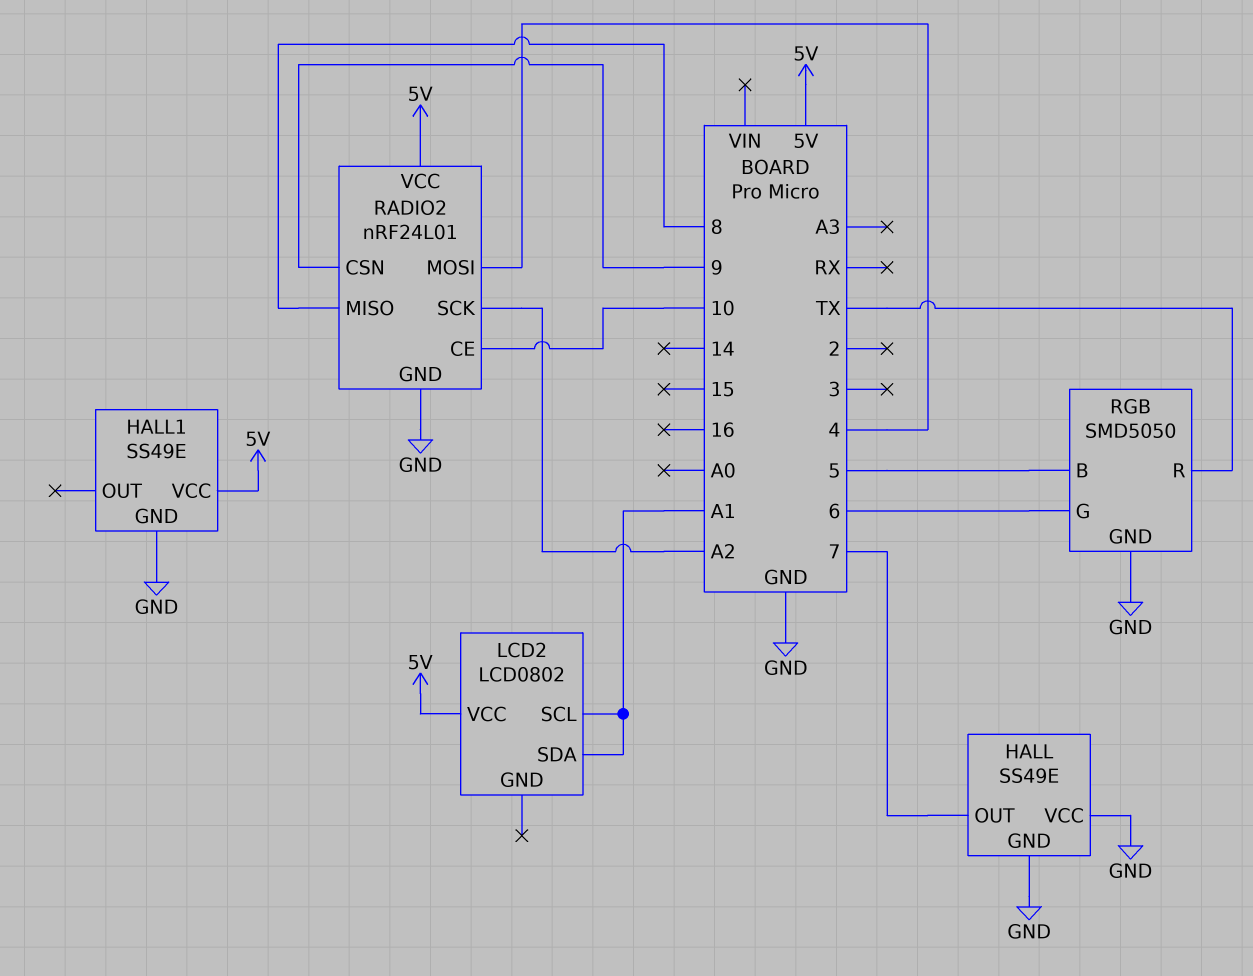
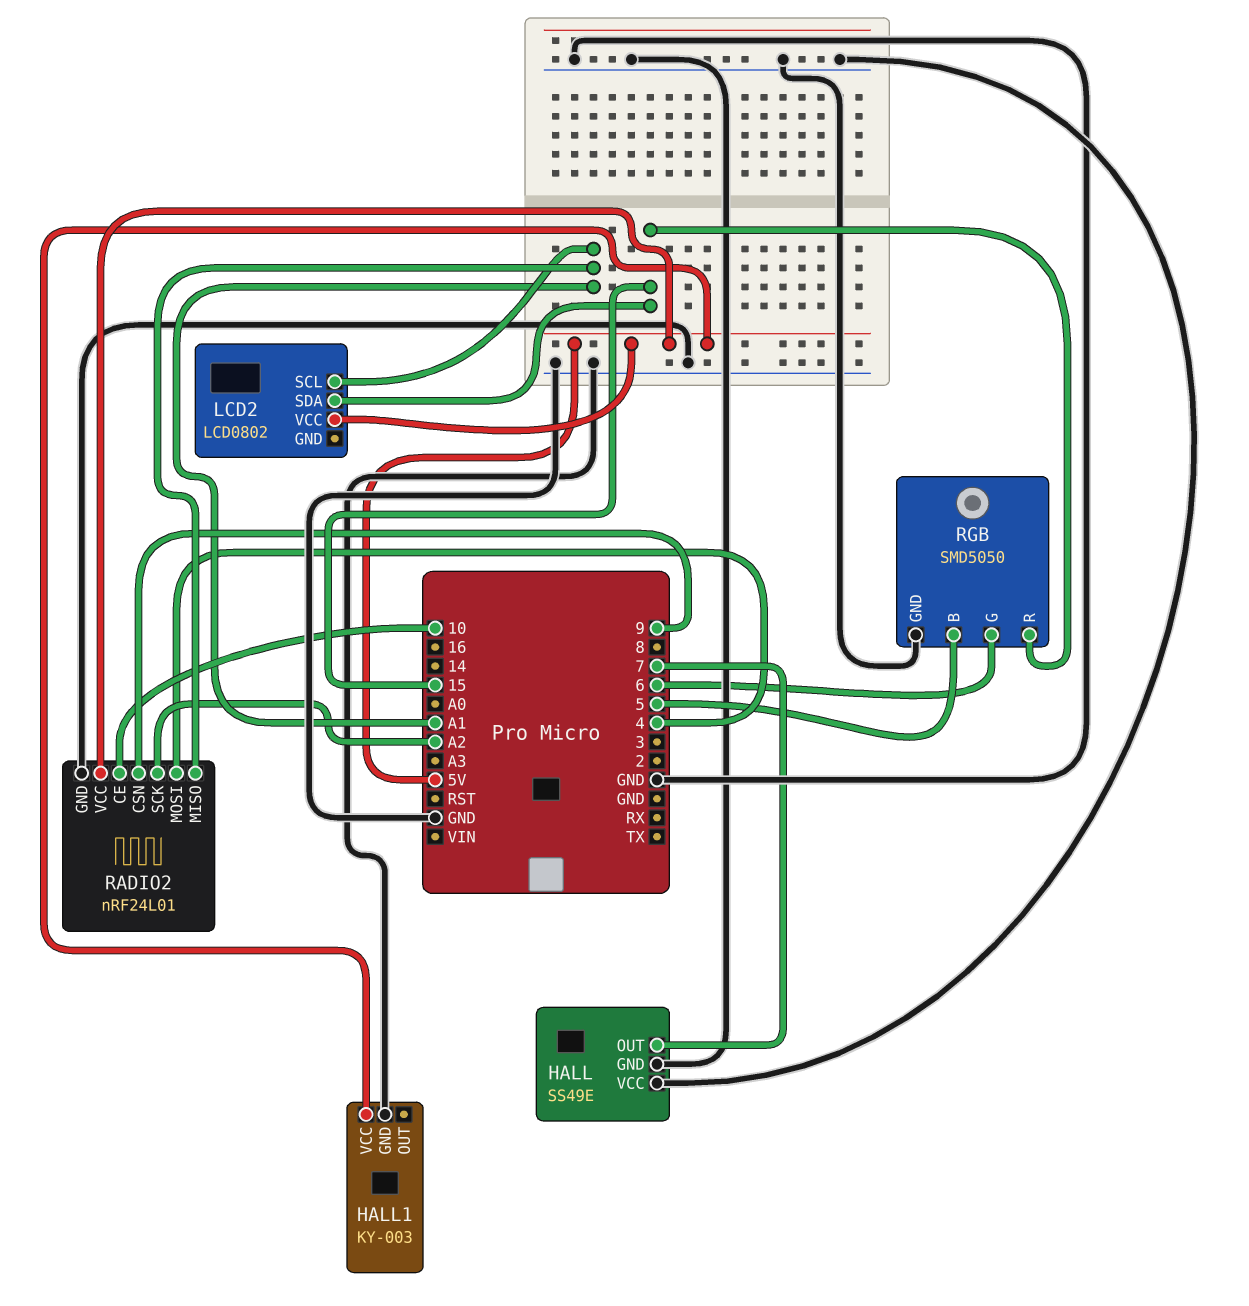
HALL1: SS49E -> KY-003
LCD2 pin SDA: A1 -> 15
RADIO2 pin MISO: 8 -> A1
RGB pin R: TX -> 15

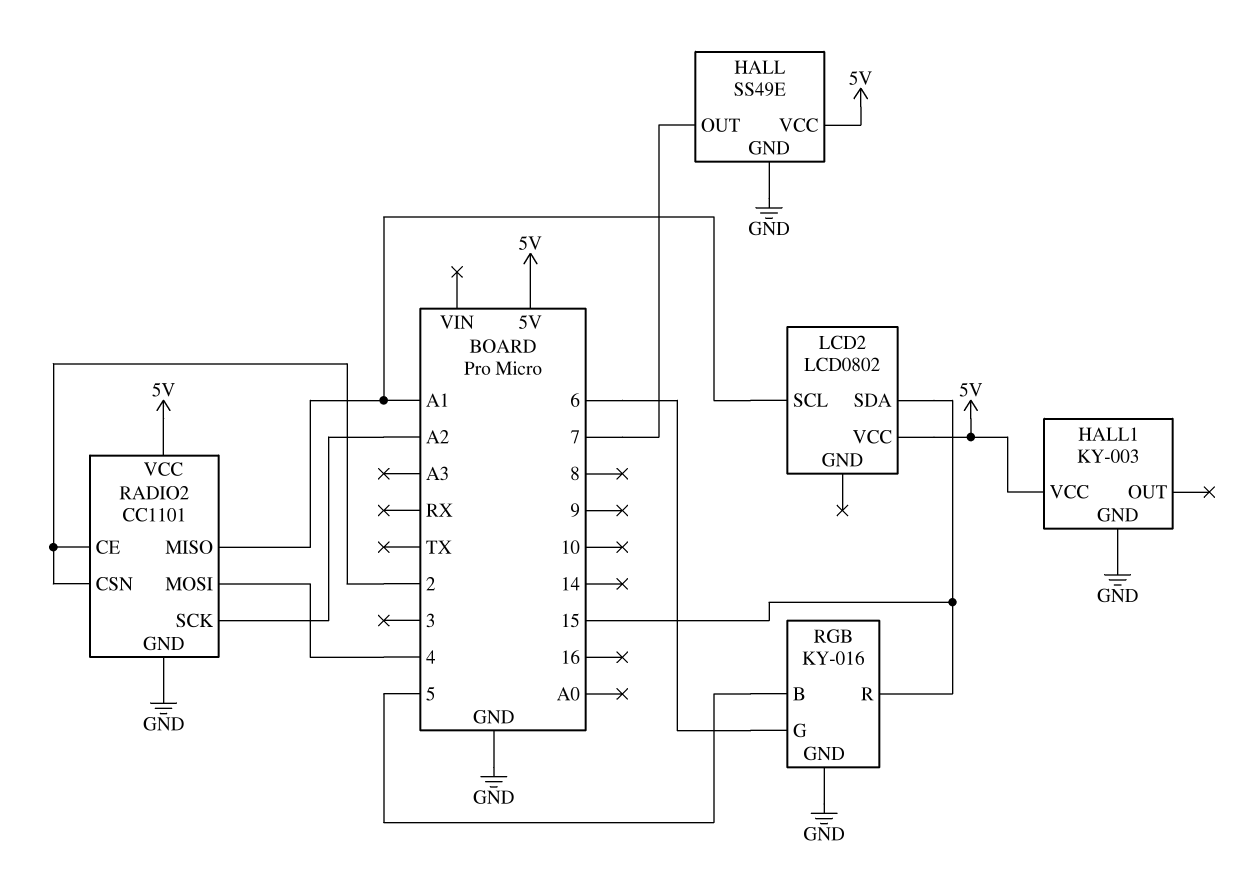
HALL pin VCC: GND -> 5V
RADIO2: nRF24L01 -> CC1101
RADIO2 pin CE: 10 -> 2
RADIO2 pin CSN: 9 -> 2
RGB: SMD5050 -> KY-016

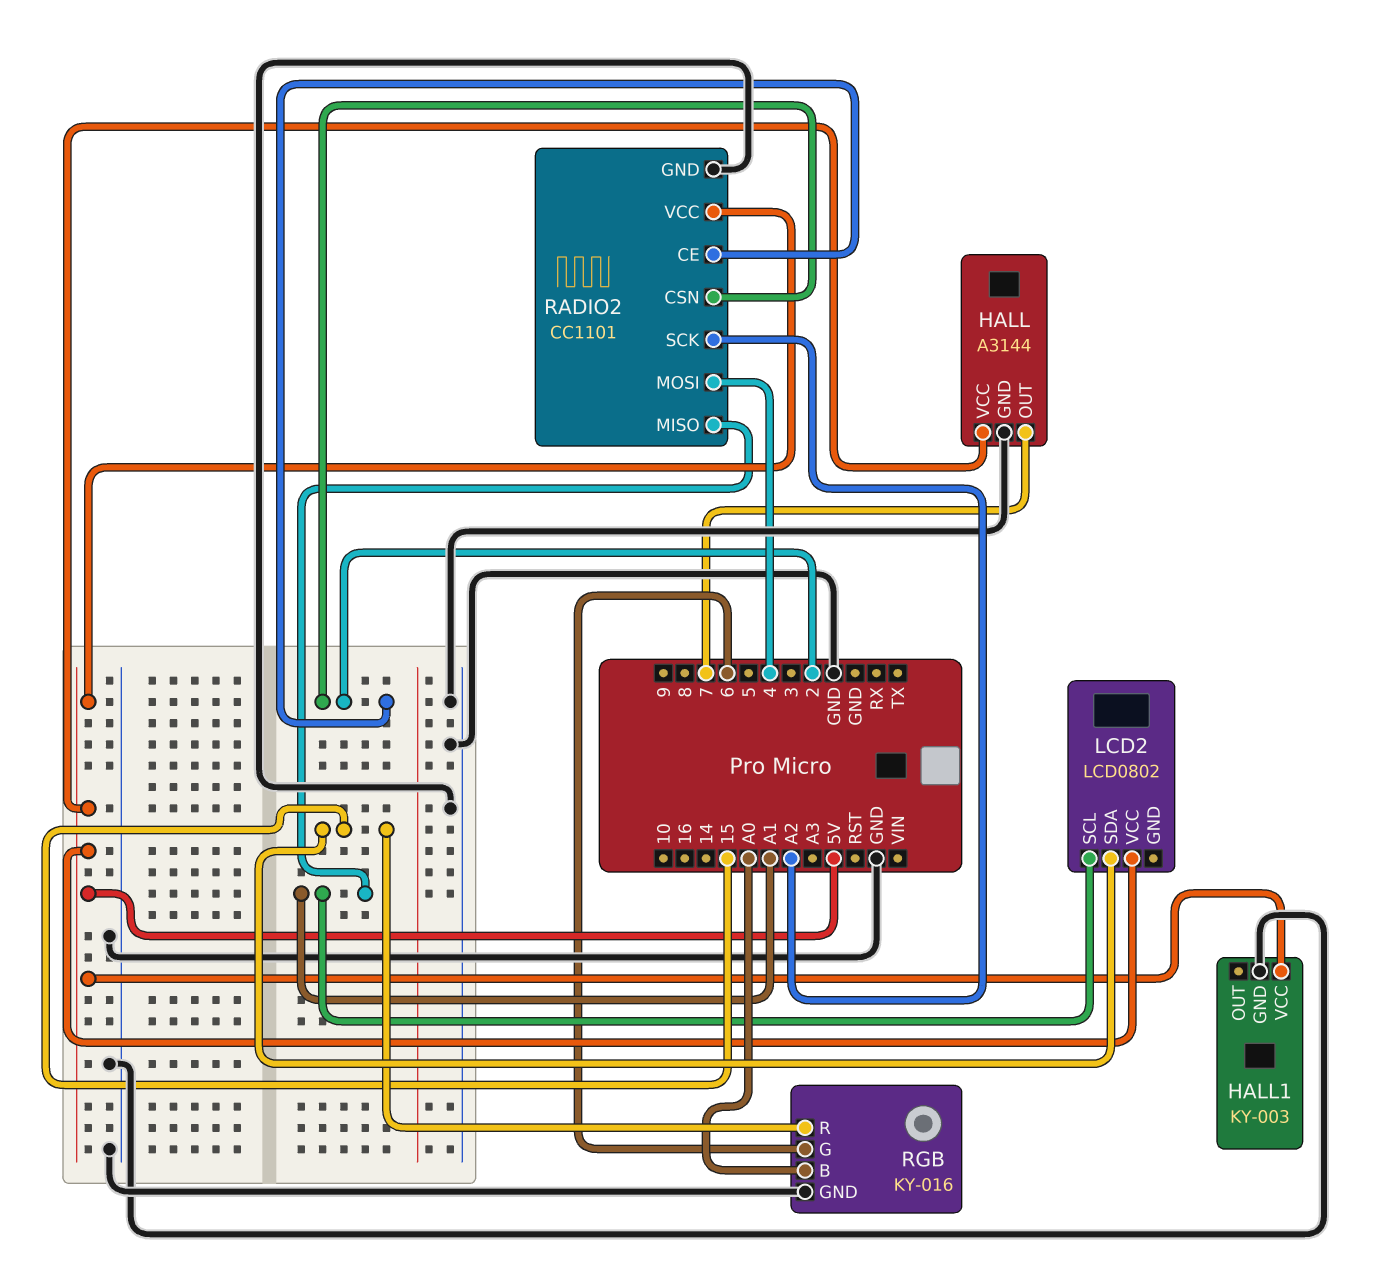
HALL: SS49E -> A3144
RGB pin B: 5 -> A0

